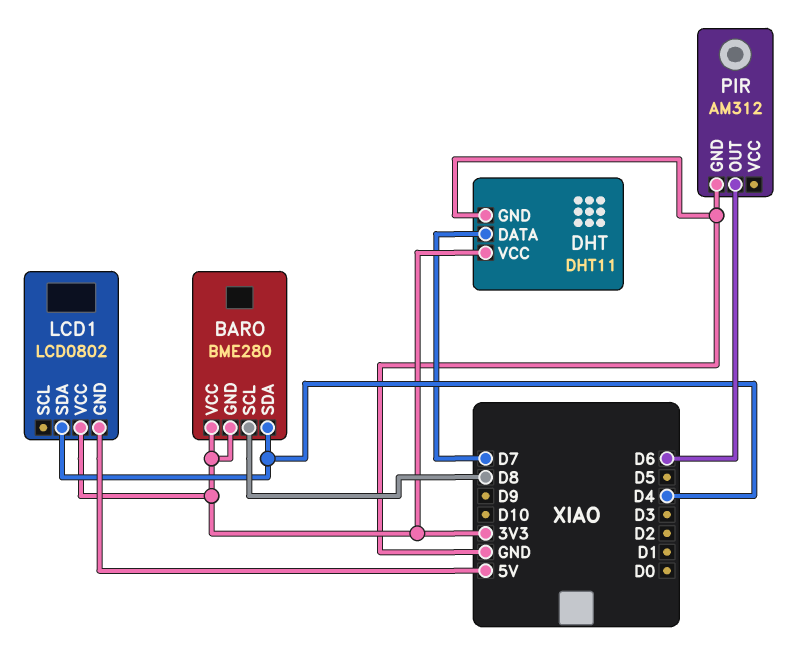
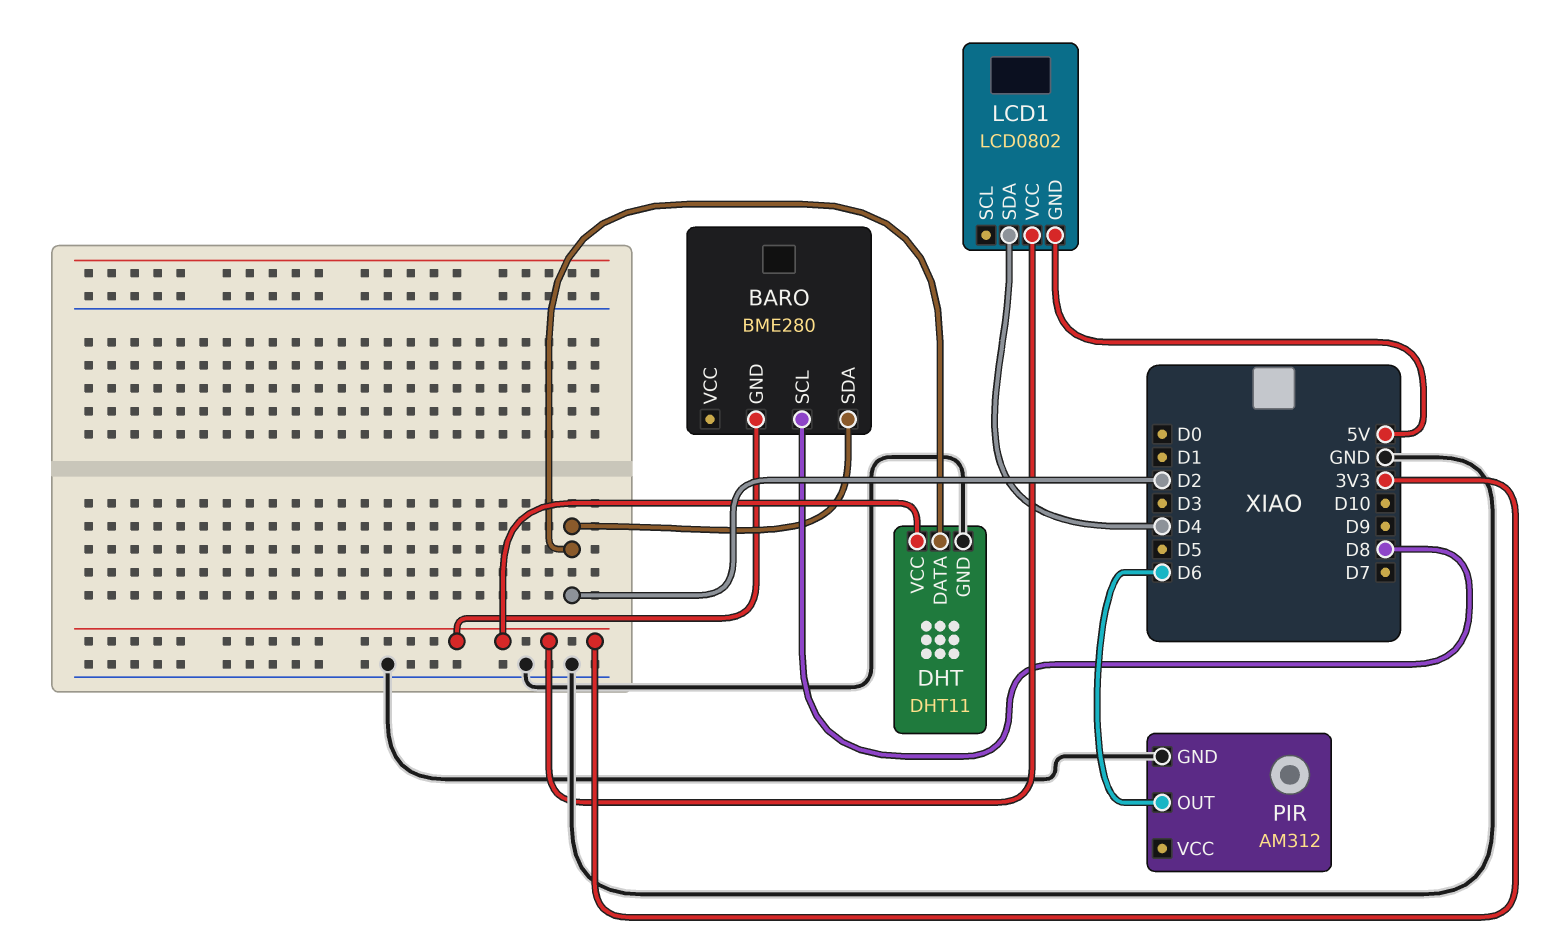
BARO pin SDA: D4 -> D2
BARO pin VCC: 3V3 -> none
DHT pin DATA: D7 -> D2

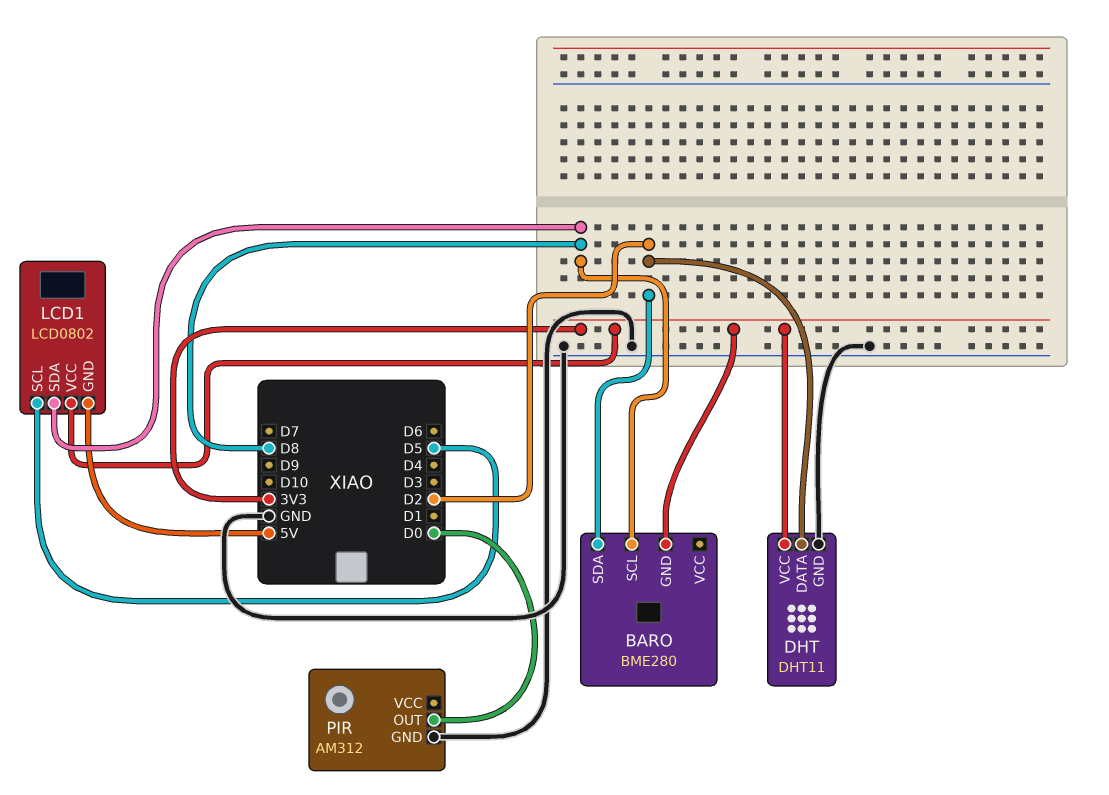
LCD1 pin SCL: none -> D5
LCD1 pin SDA: D4 -> D8
PIR pin OUT: D6 -> D0

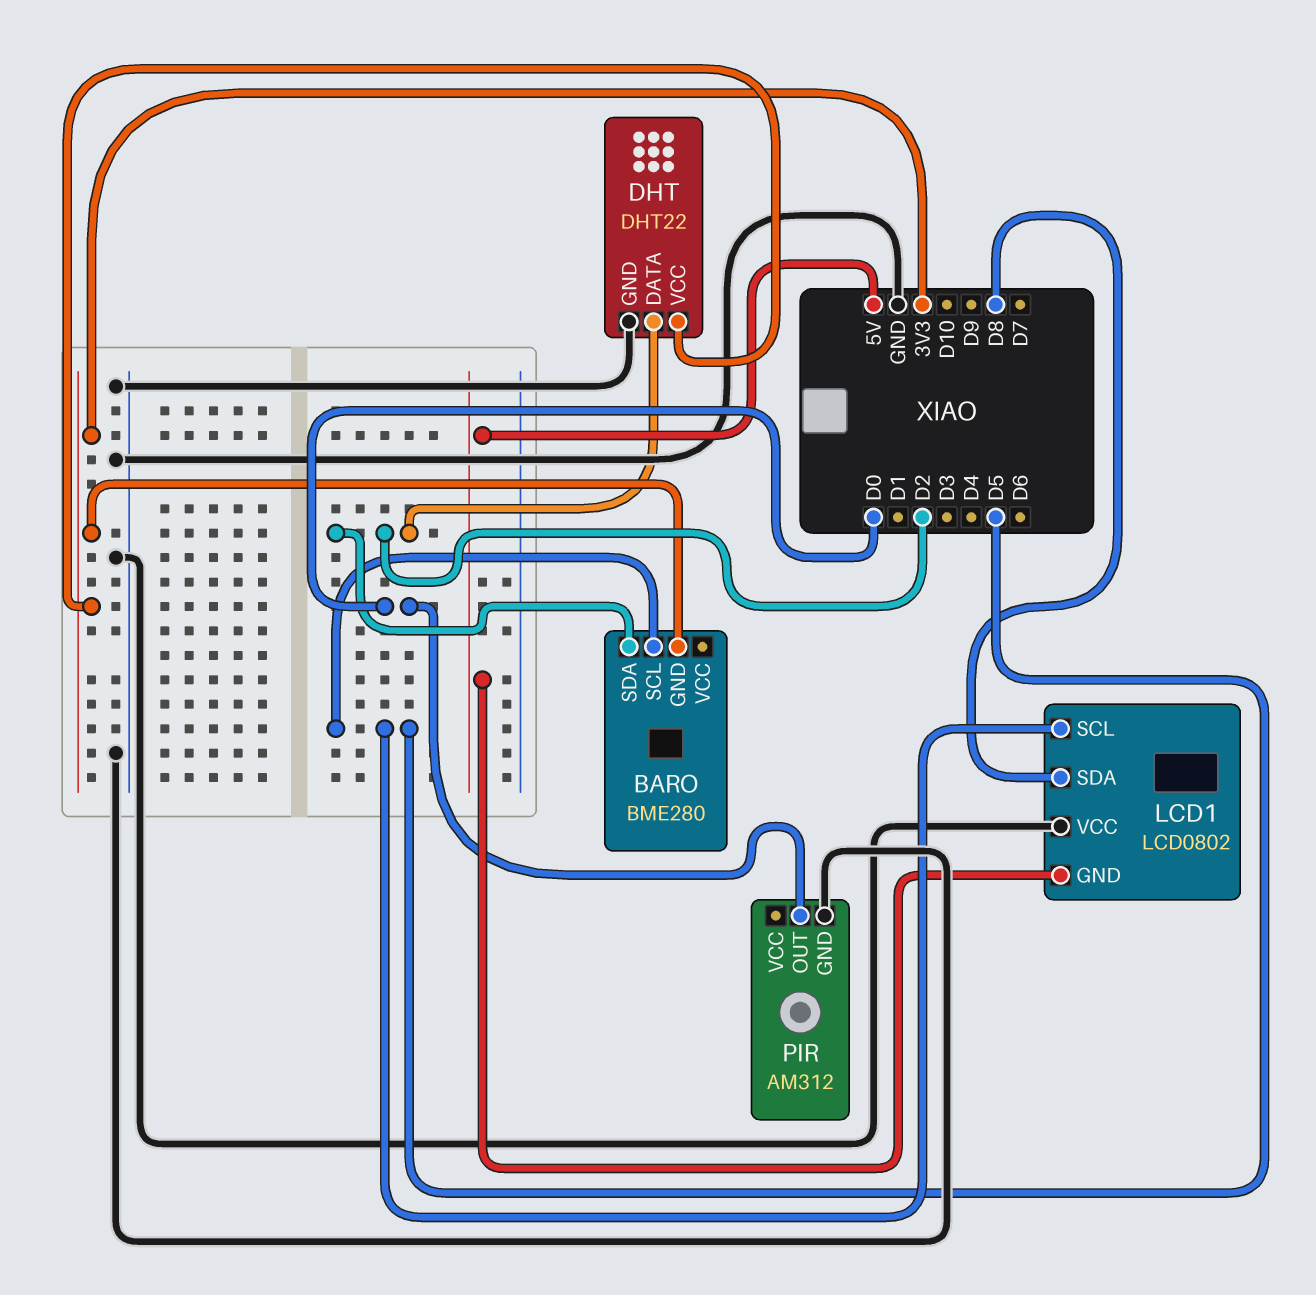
BARO pin SCL: D8 -> D5
DHT: DHT11 -> DHT22
LCD1 pin VCC: 3V3 -> GND

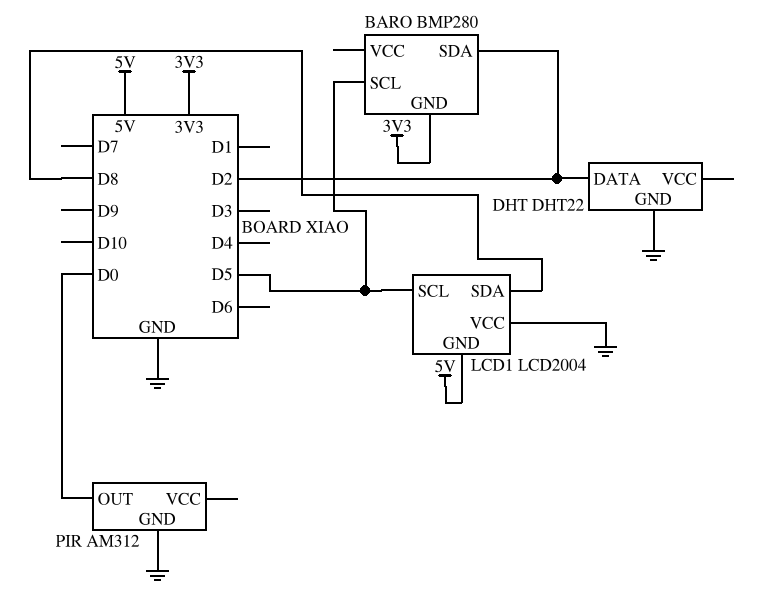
BARO: BME280 -> BMP280
DHT pin VCC: 3V3 -> none
LCD1: LCD0802 -> LCD2004

